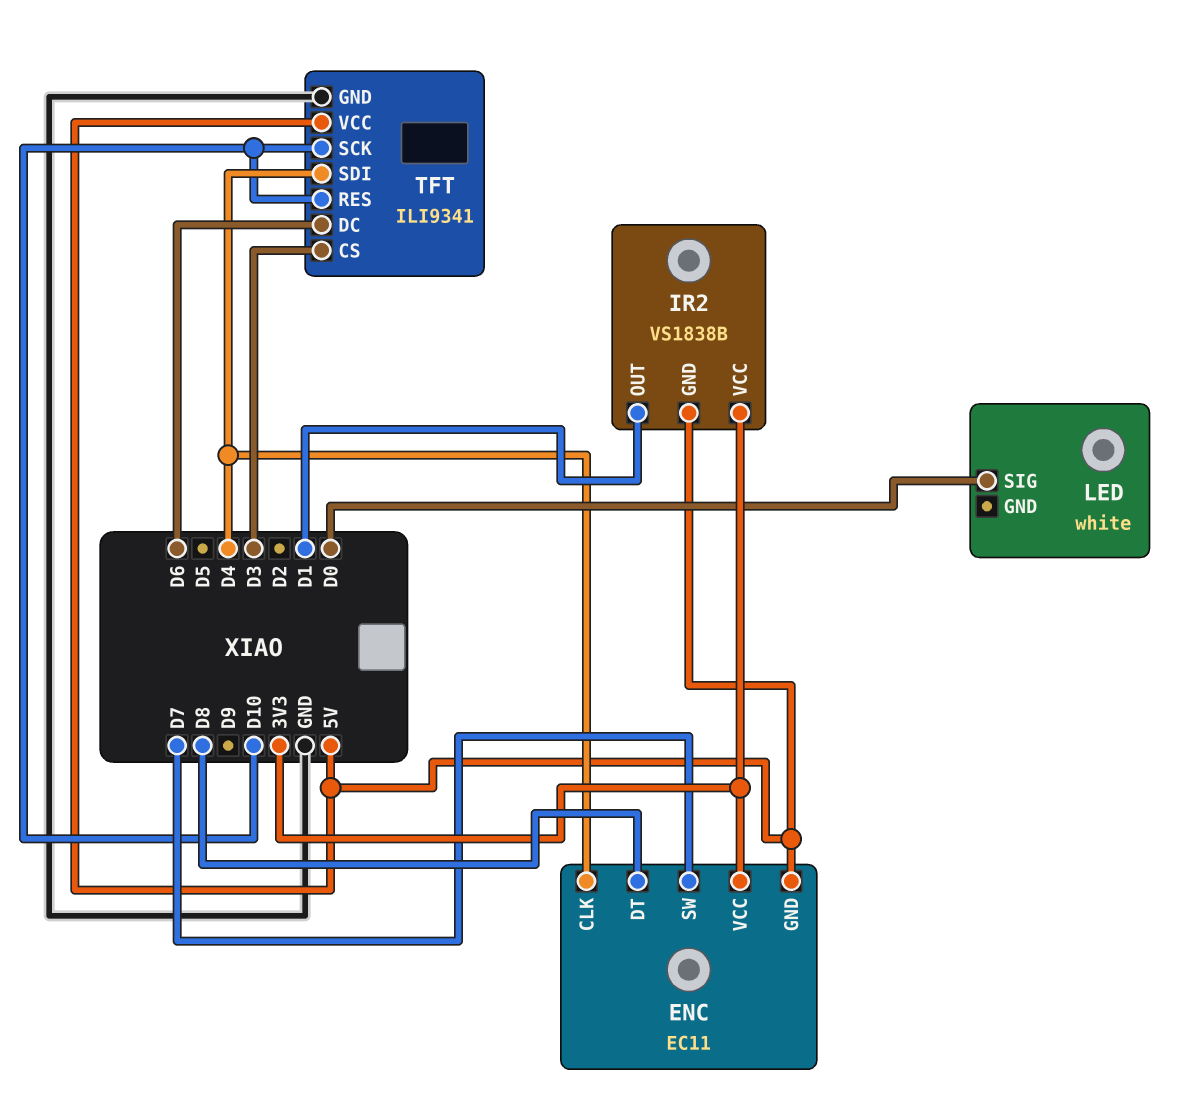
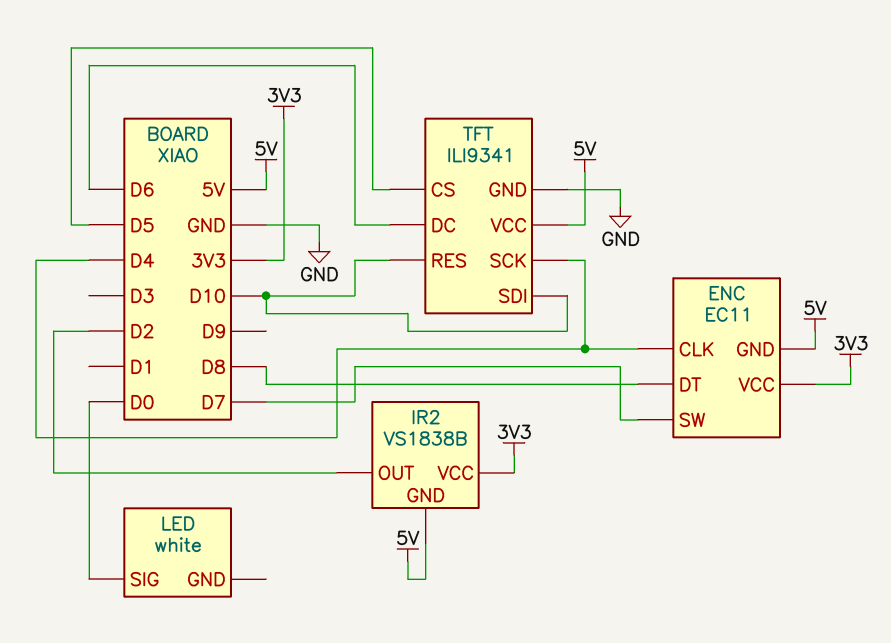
IR2 pin OUT: D1 -> D2
TFT pin CS: D3 -> D5
TFT pin SCK: D10 -> D4
TFT pin SDI: D4 -> D10

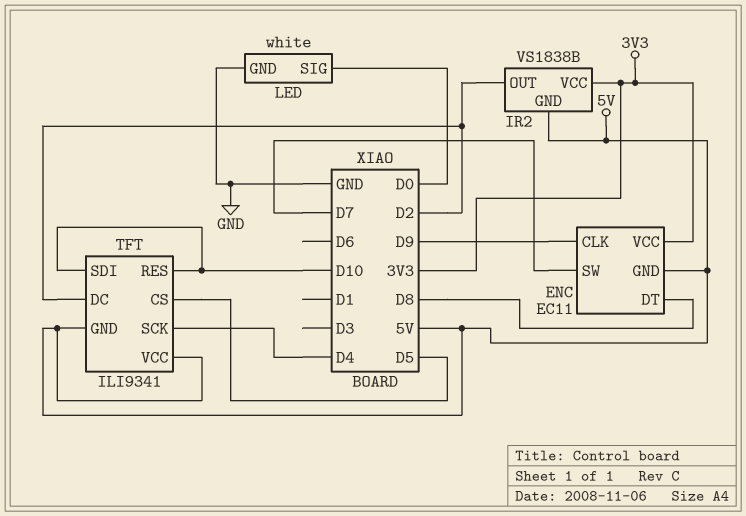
ENC pin CLK: D4 -> D9
LED pin GND: none -> GND
TFT pin DC: D6 -> D2
TFT pin GND: GND -> 5V

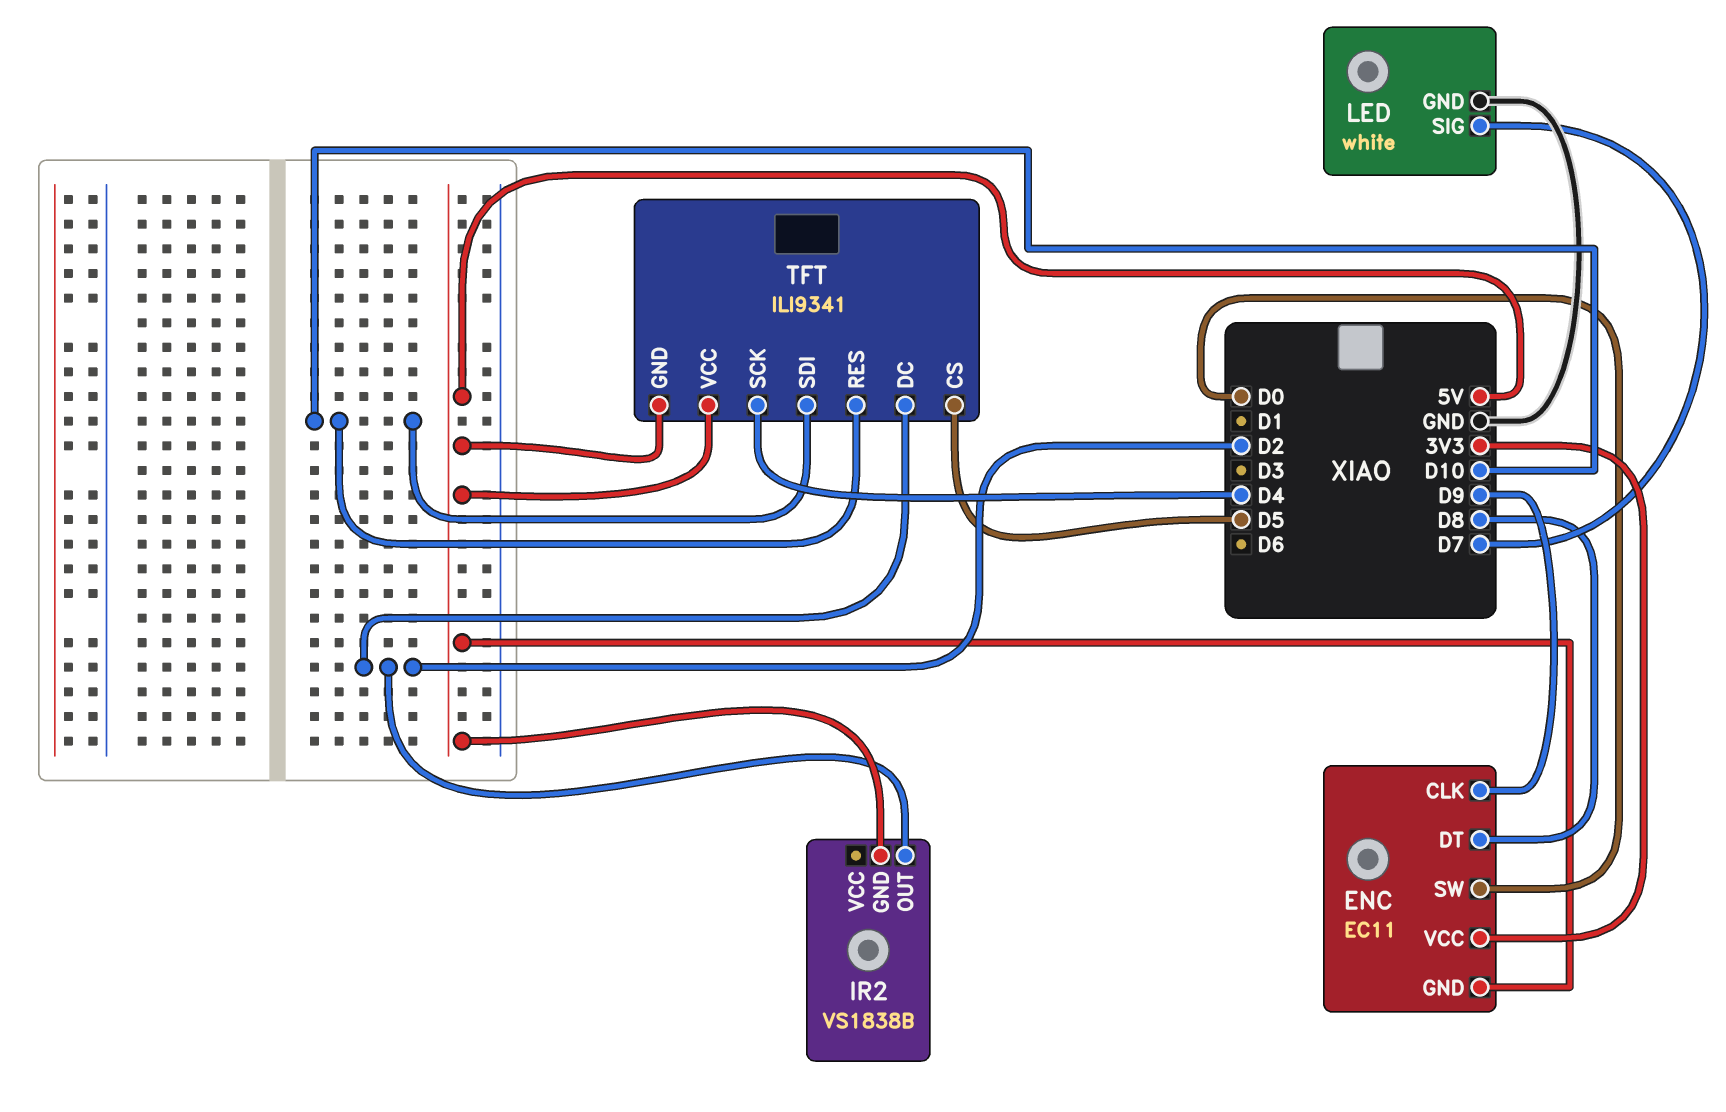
ENC pin SW: D7 -> D0
IR2 pin VCC: 3V3 -> none
LED pin SIG: D0 -> D7

